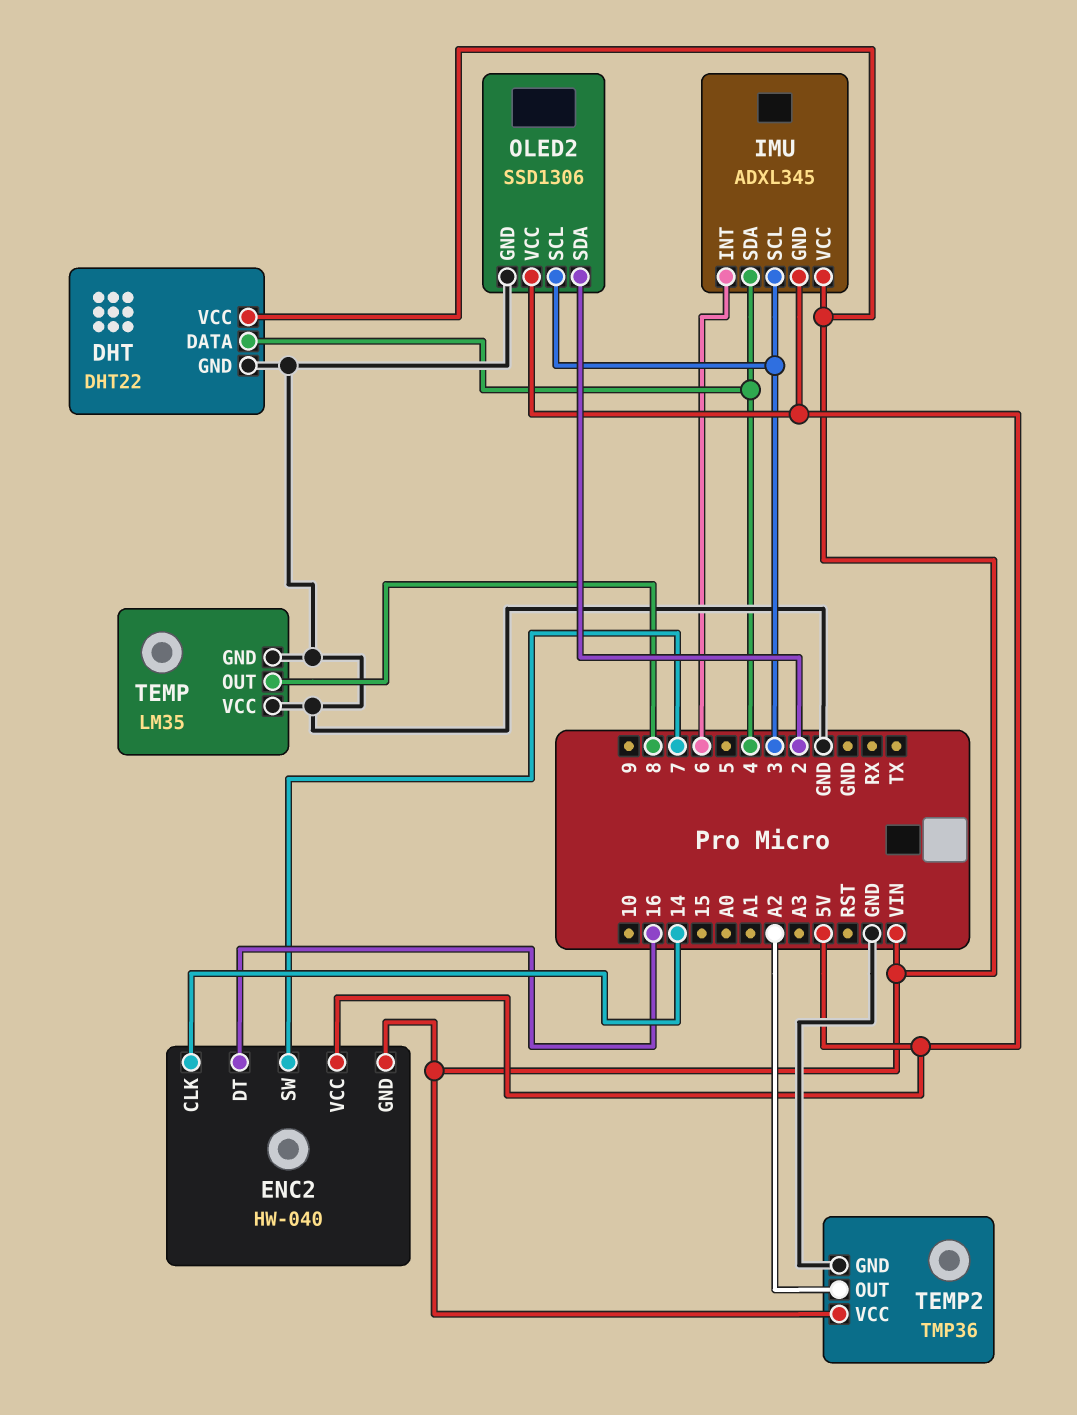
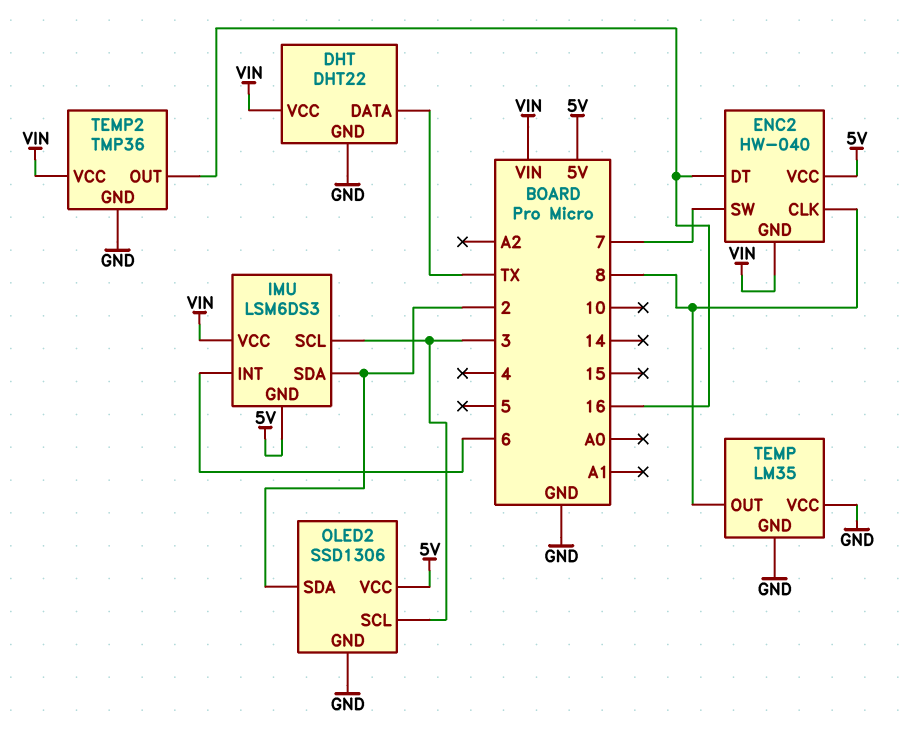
DHT pin DATA: 4 -> TX
ENC2 pin CLK: 14 -> 8
IMU: ADXL345 -> LSM6DS3
IMU pin SDA: 4 -> 2
TEMP2 pin OUT: A2 -> 16

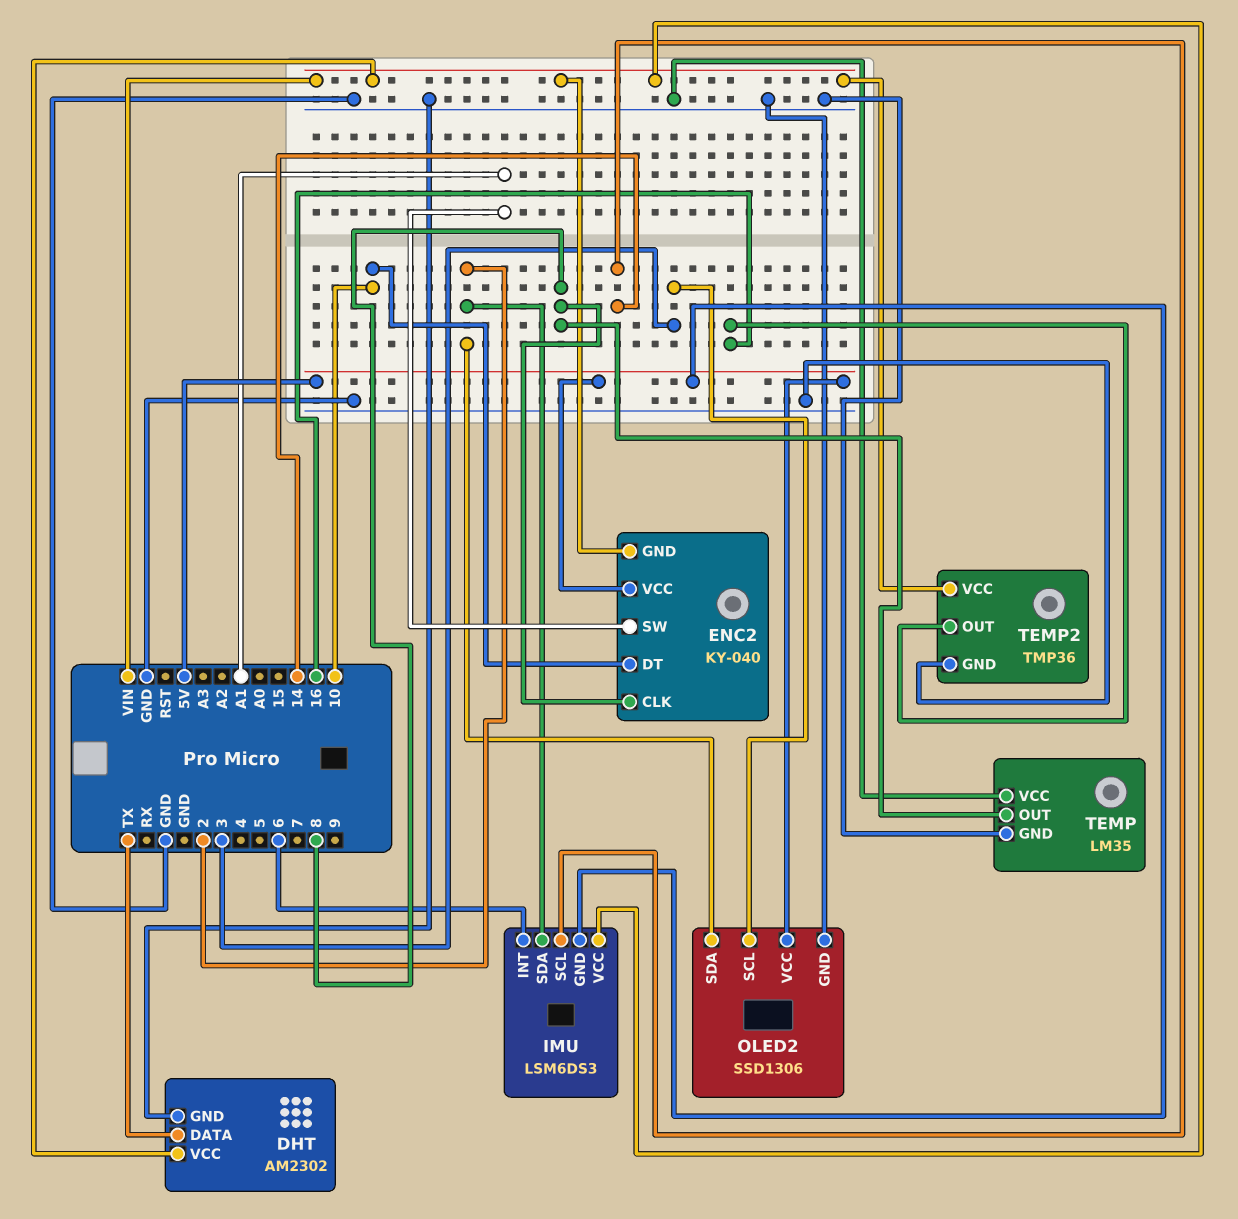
DHT: DHT22 -> AM2302
ENC2: HW-040 -> KY-040
ENC2 pin DT: 16 -> 10
ENC2 pin SW: 7 -> A1
IMU pin SCL: 3 -> 14

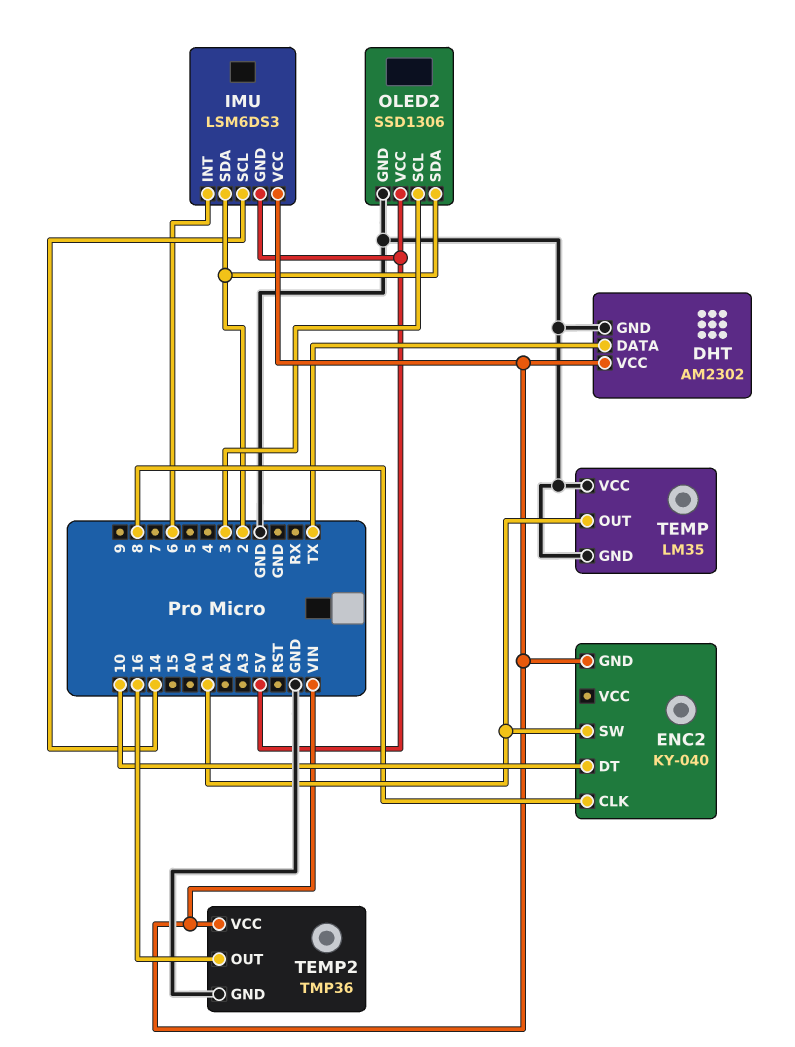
ENC2 pin VCC: 5V -> none
TEMP pin OUT: 8 -> A1

